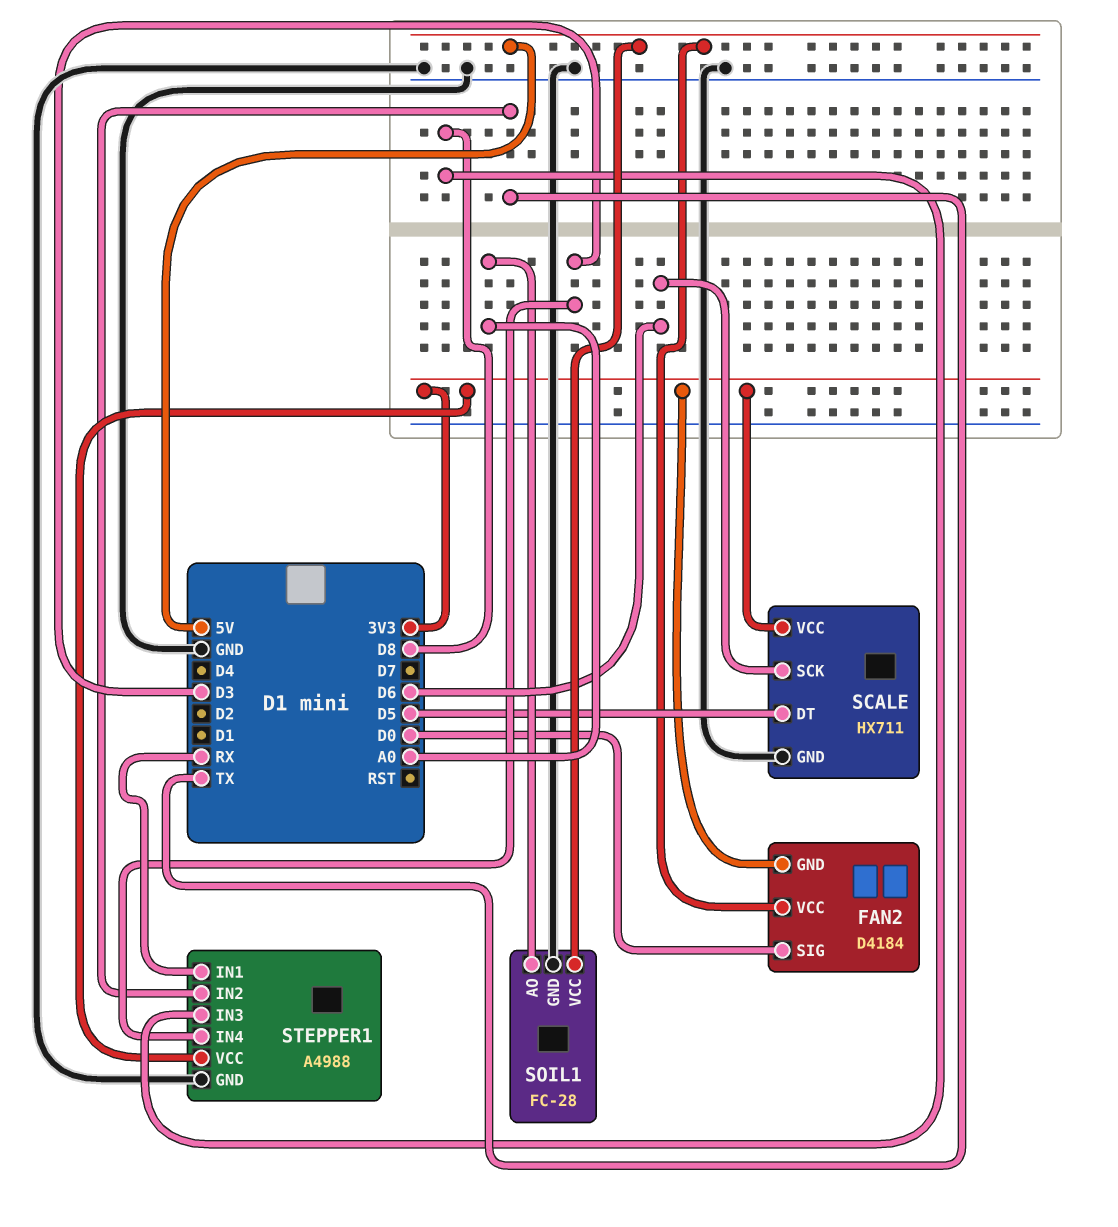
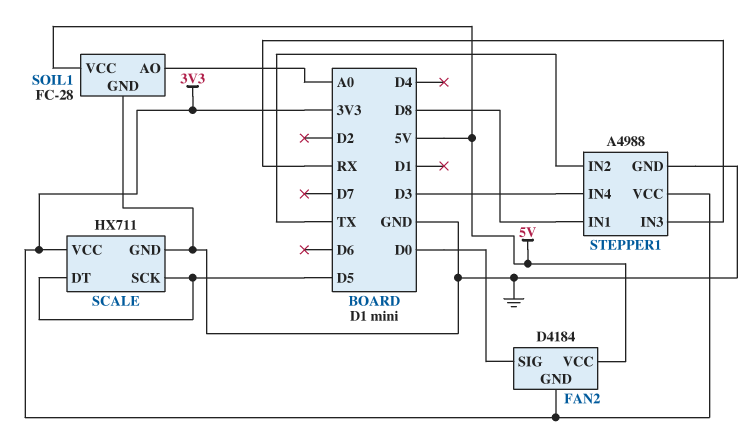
SCALE pin SCK: D6 -> D5
STEPPER1 pin IN1: RX -> D8
STEPPER1 pin IN3: D8 -> RX

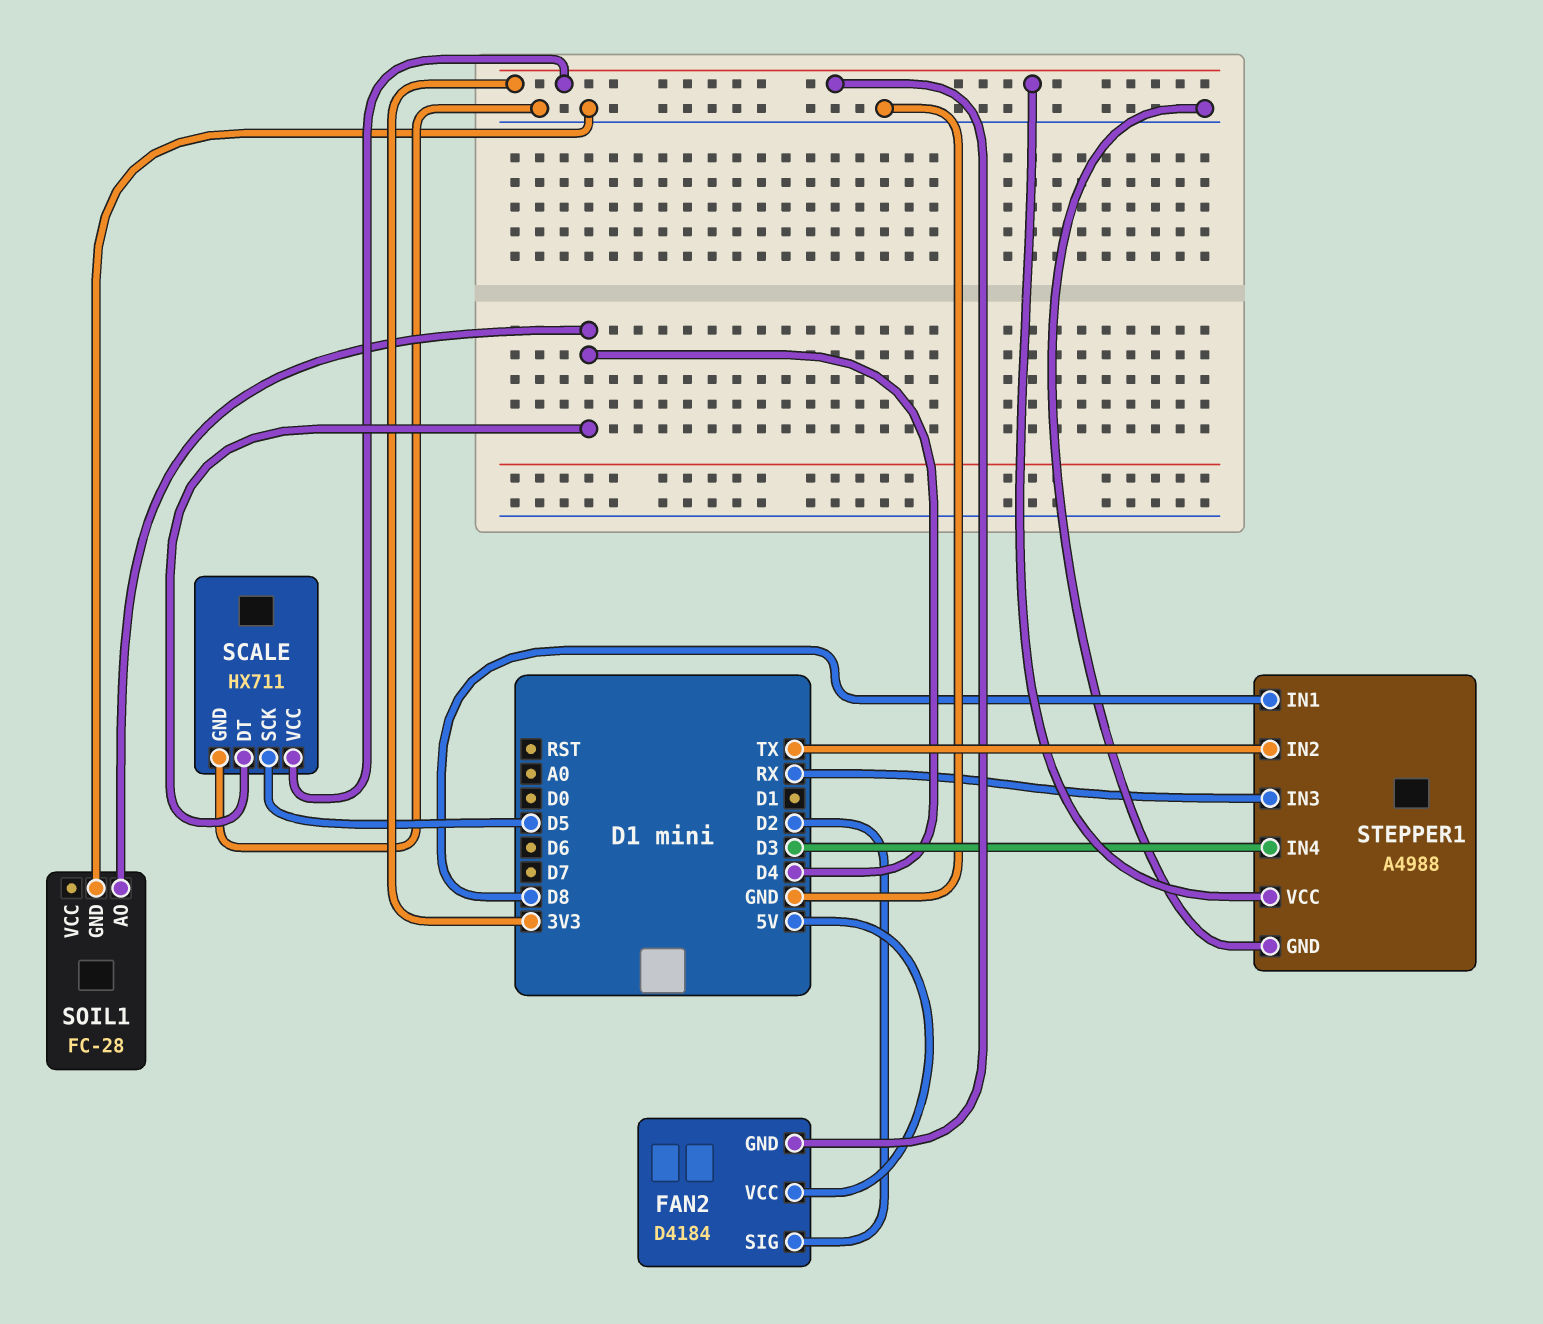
FAN2 pin SIG: D0 -> D2
SCALE pin DT: D5 -> D4
SOIL1 pin AO: A0 -> D4
SOIL1 pin VCC: 5V -> none

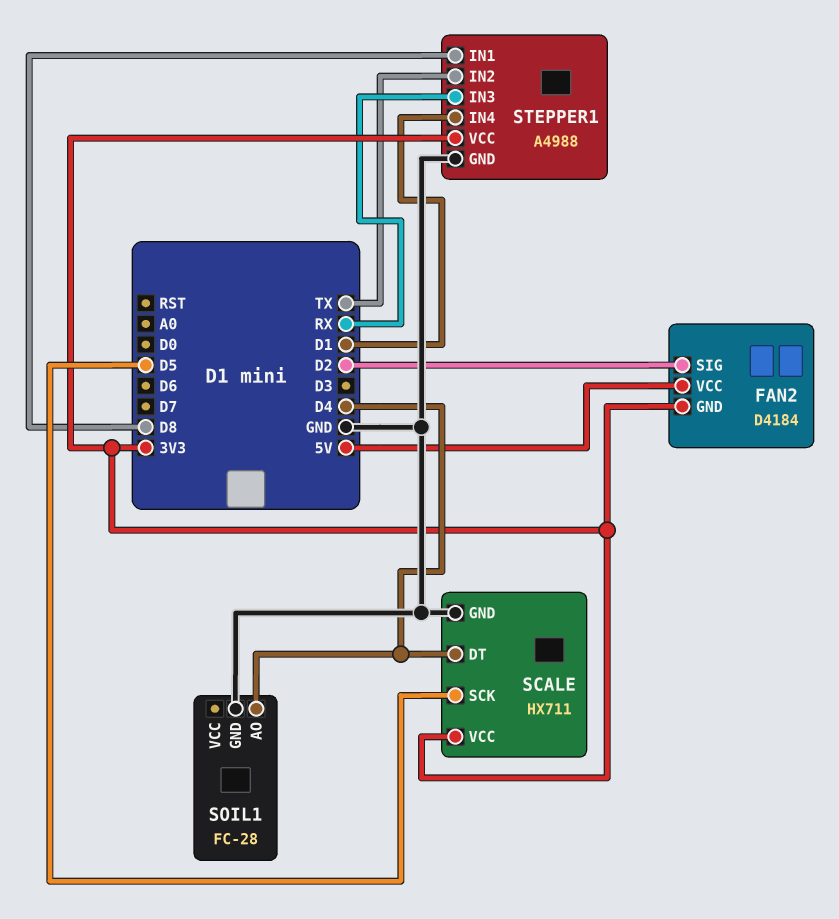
STEPPER1 pin IN4: D3 -> D1

